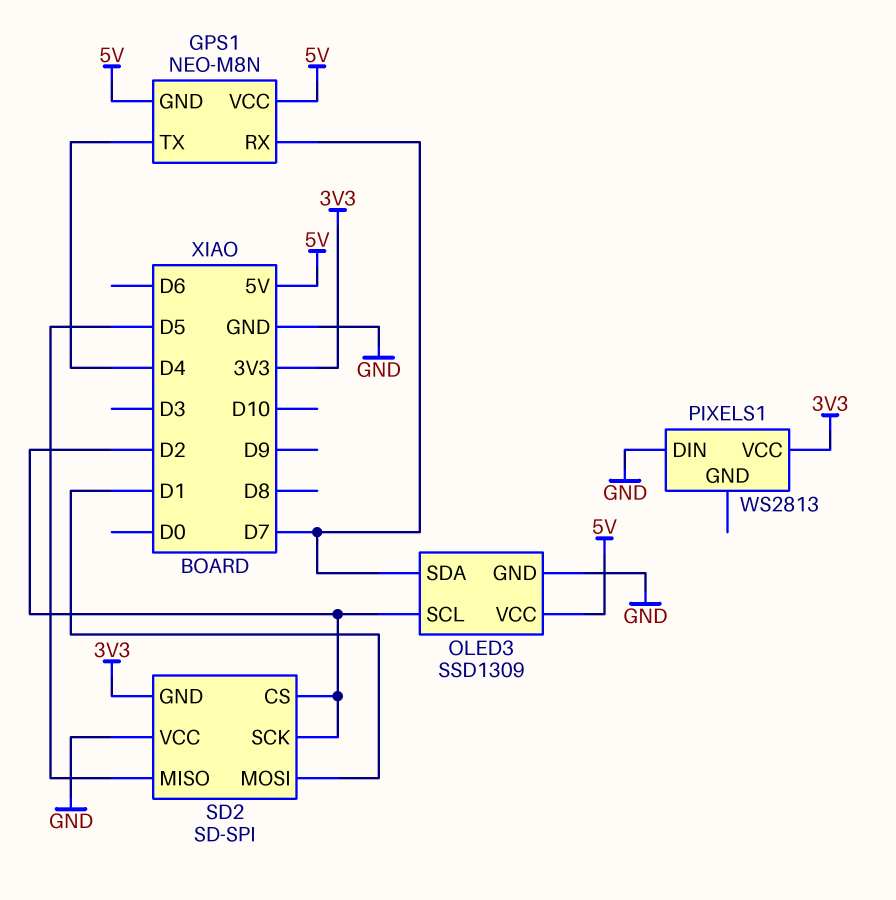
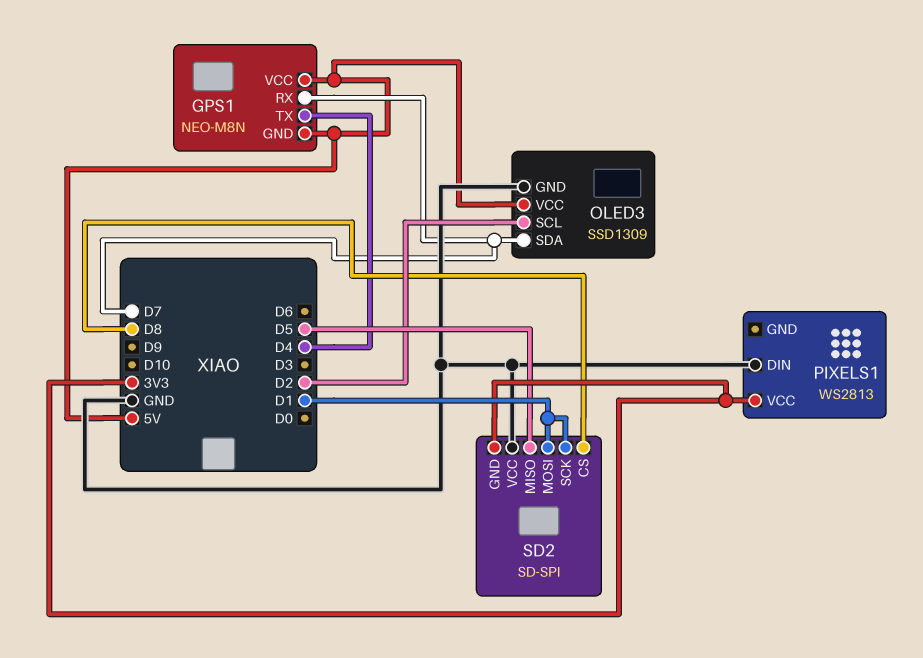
SD2 pin CS: D2 -> D8
SD2 pin SCK: D2 -> D1

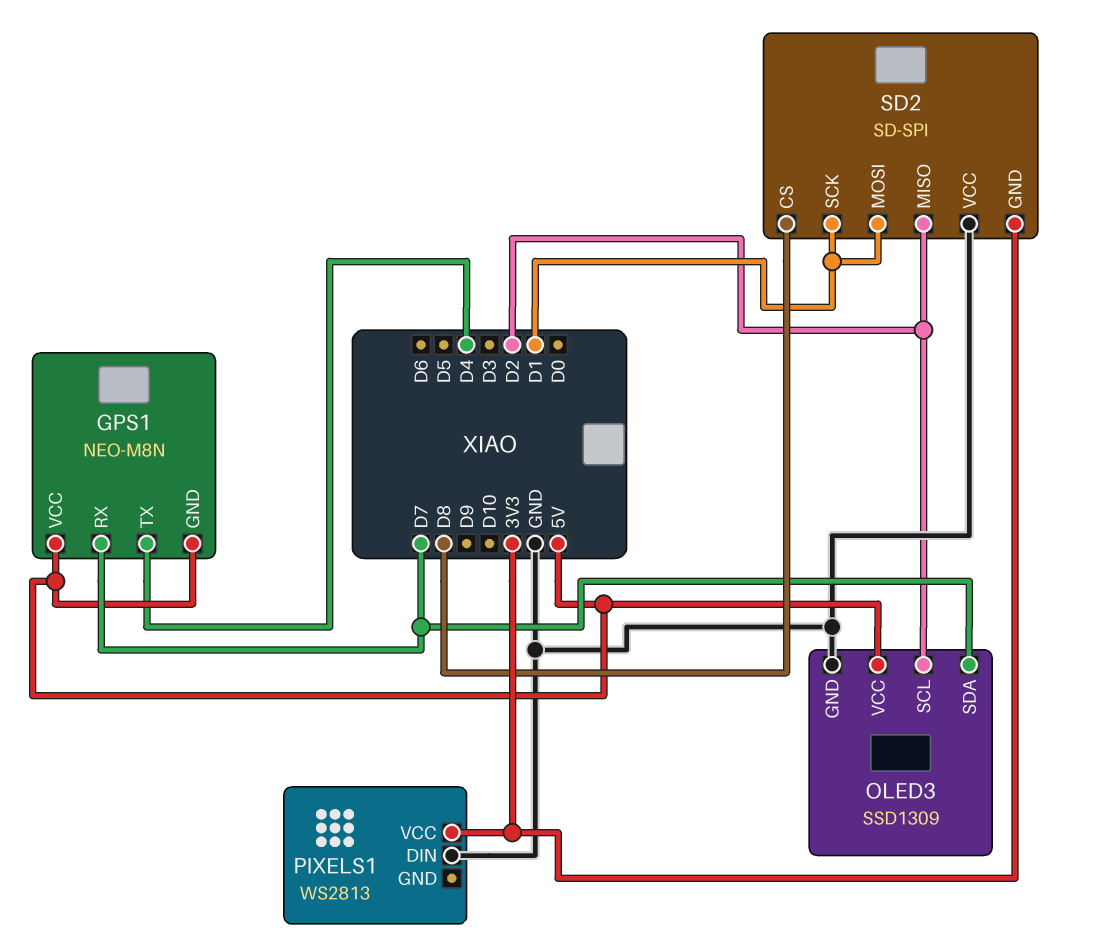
SD2 pin MISO: D5 -> D2

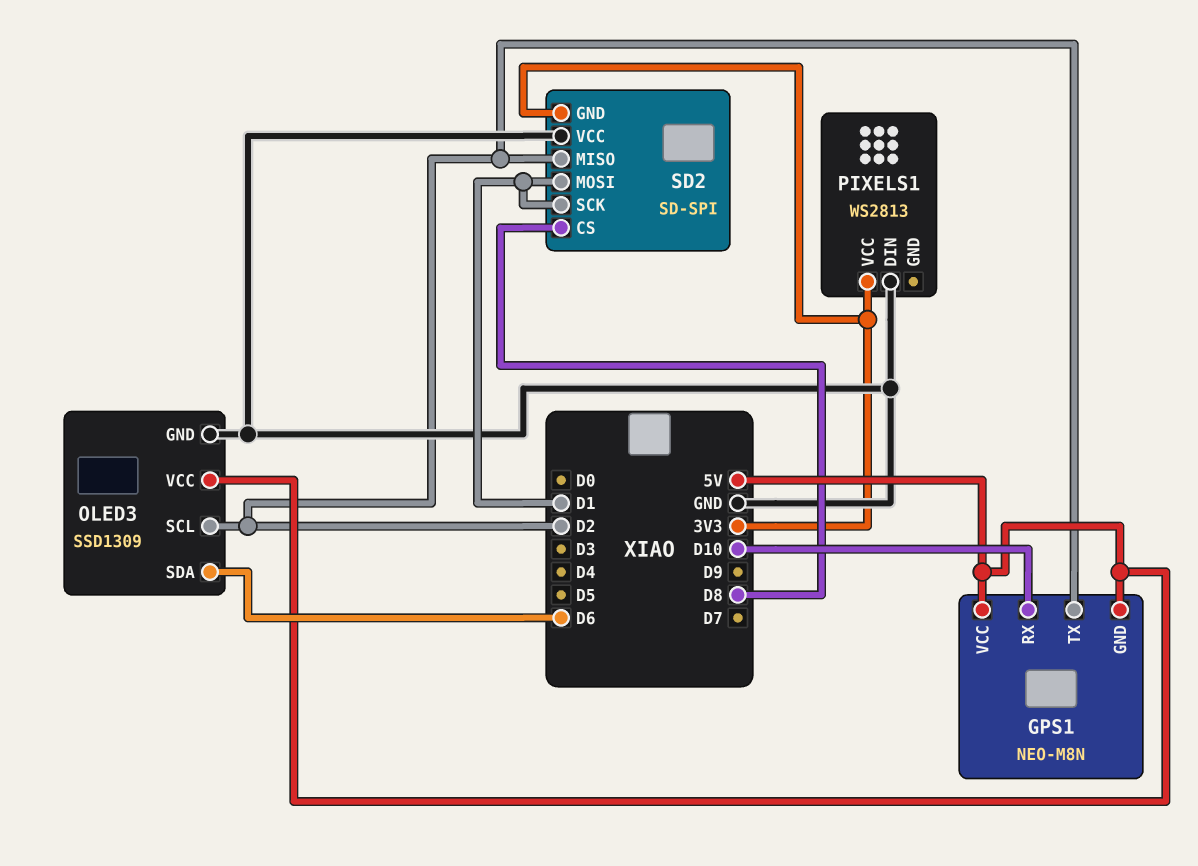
GPS1 pin RX: D7 -> D10
GPS1 pin TX: D4 -> D2
OLED3 pin SDA: D7 -> D6

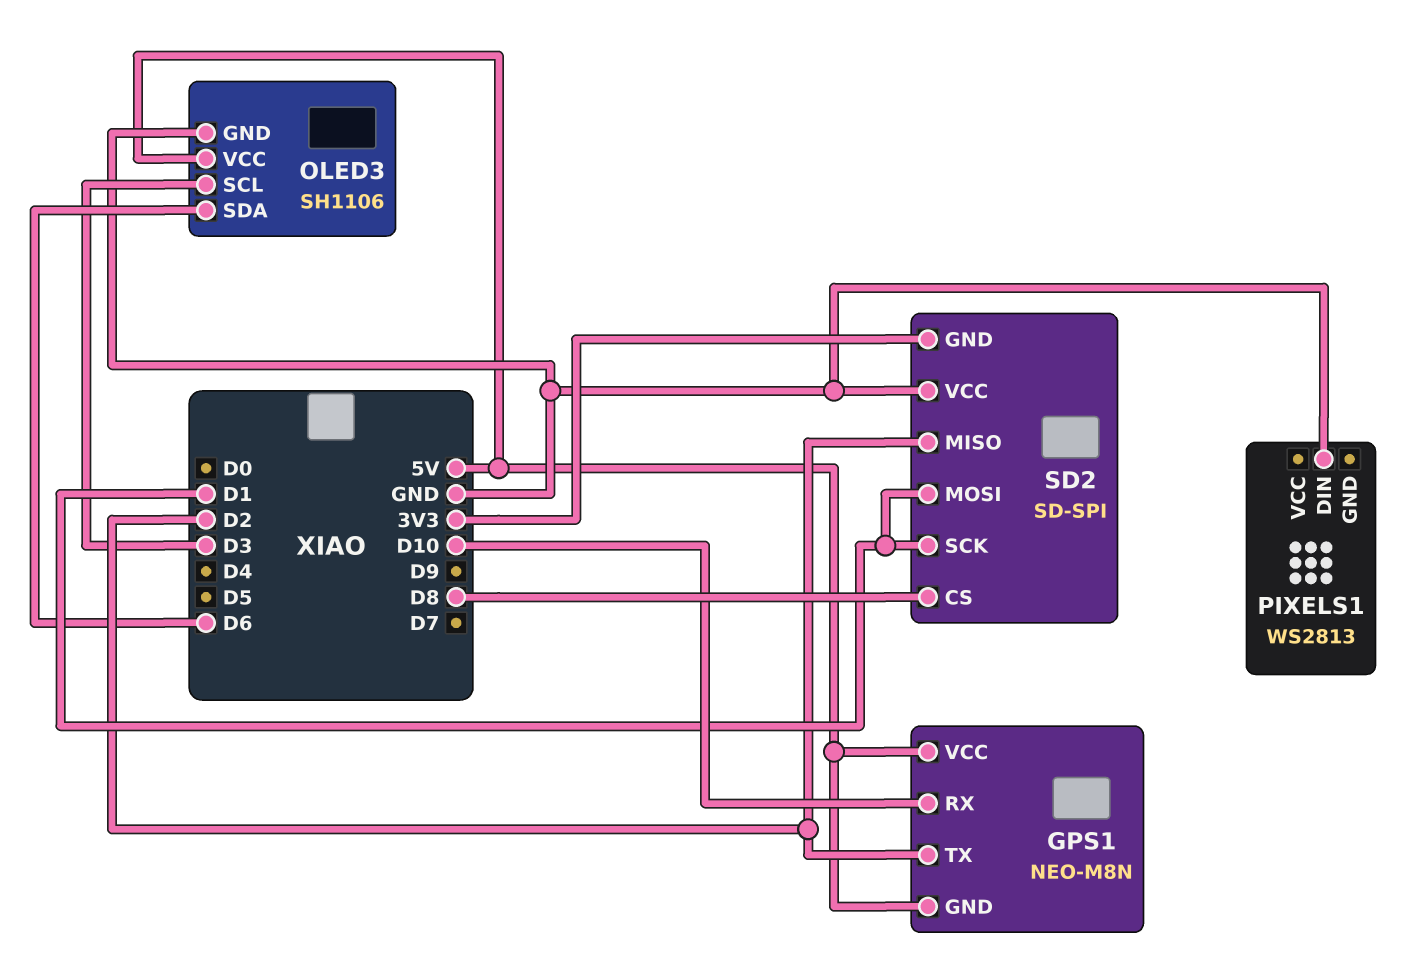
OLED3: SSD1309 -> SH1106
OLED3 pin SCL: D2 -> D3
PIXELS1 pin VCC: 3V3 -> none

